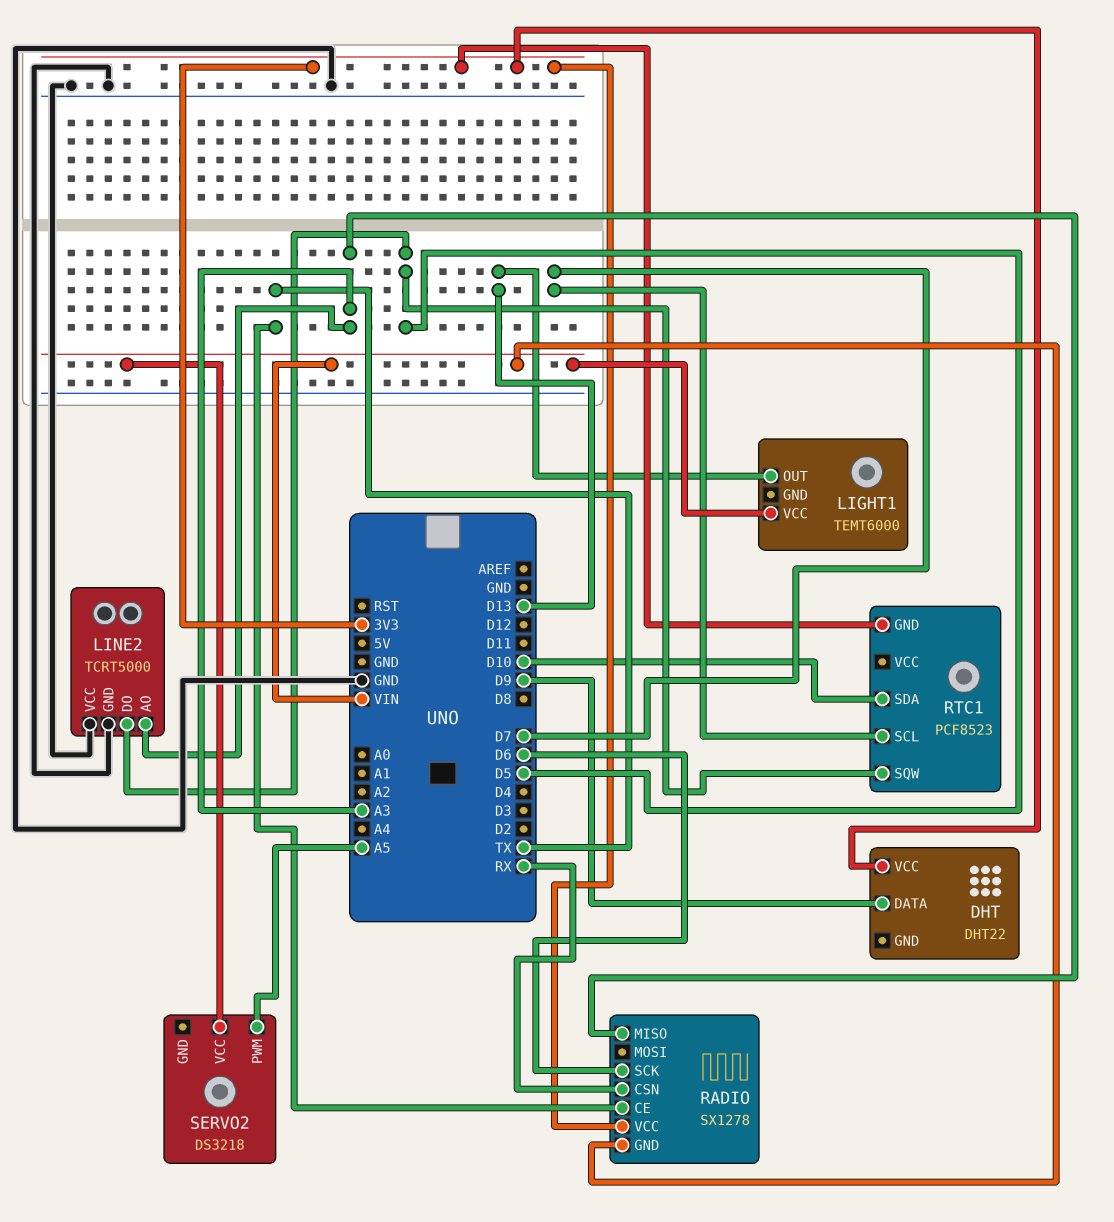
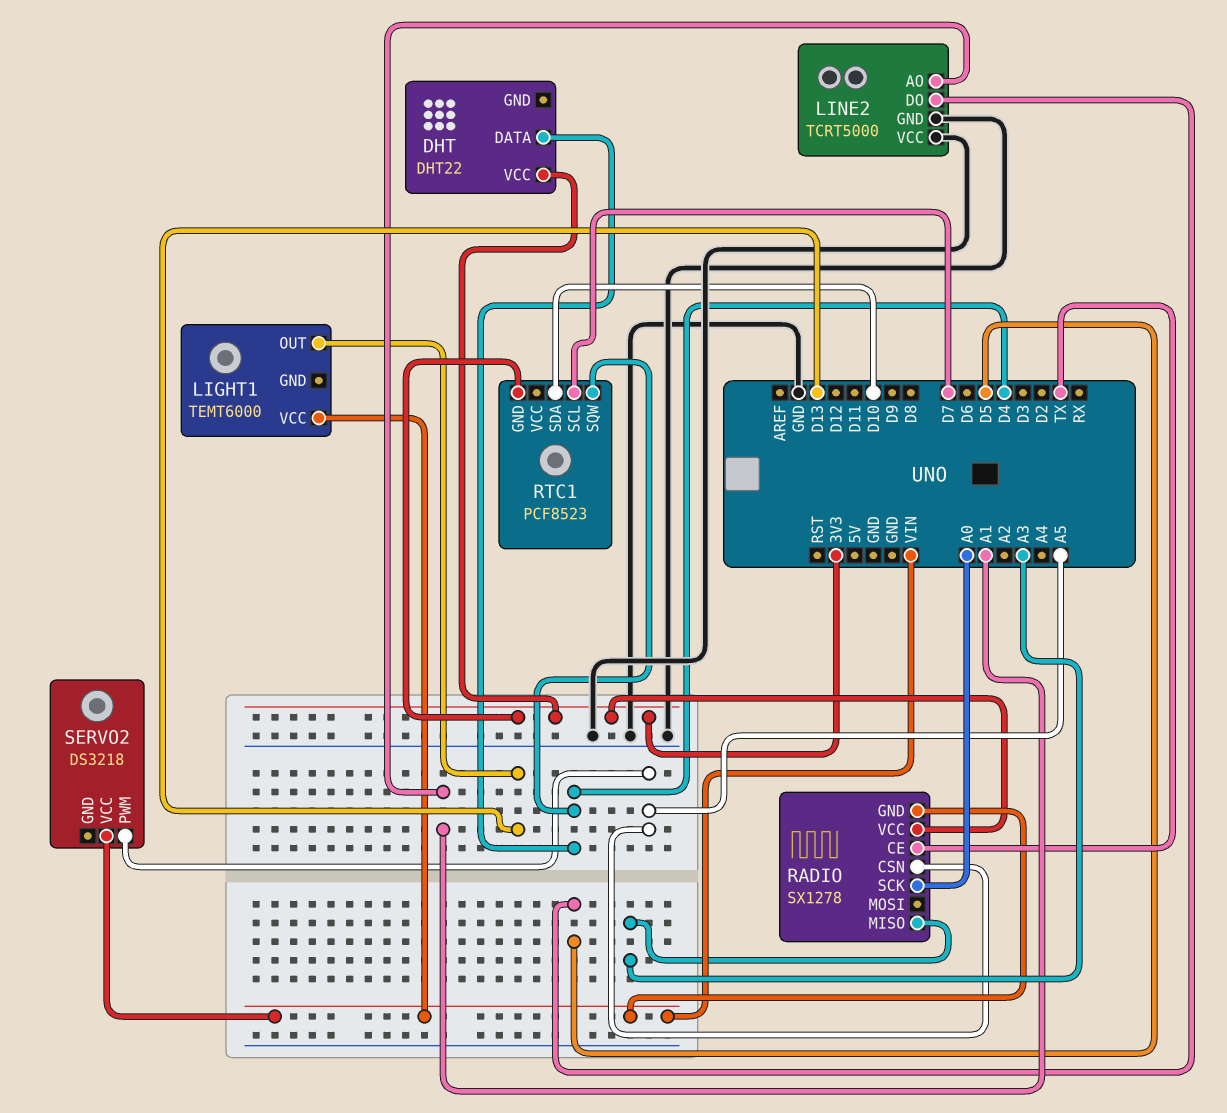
DHT pin DATA: D9 -> D4
LINE2 pin AO: A3 -> A1
RADIO pin CSN: RX -> A5
RADIO pin SCK: D6 -> A0
RTC1 pin SQW: D5 -> D4

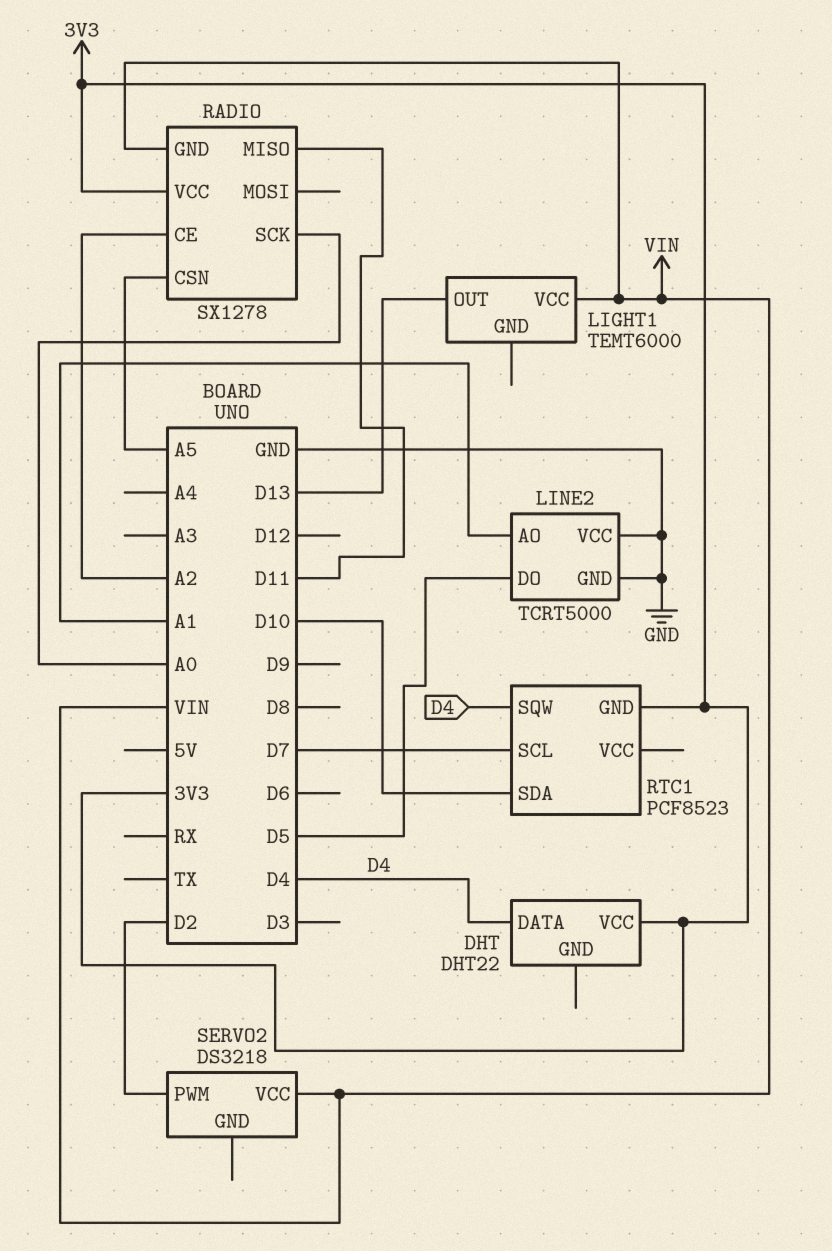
RADIO pin CE: TX -> A2
RADIO pin MISO: A3 -> D11
SERVO2 pin PWM: A5 -> D2

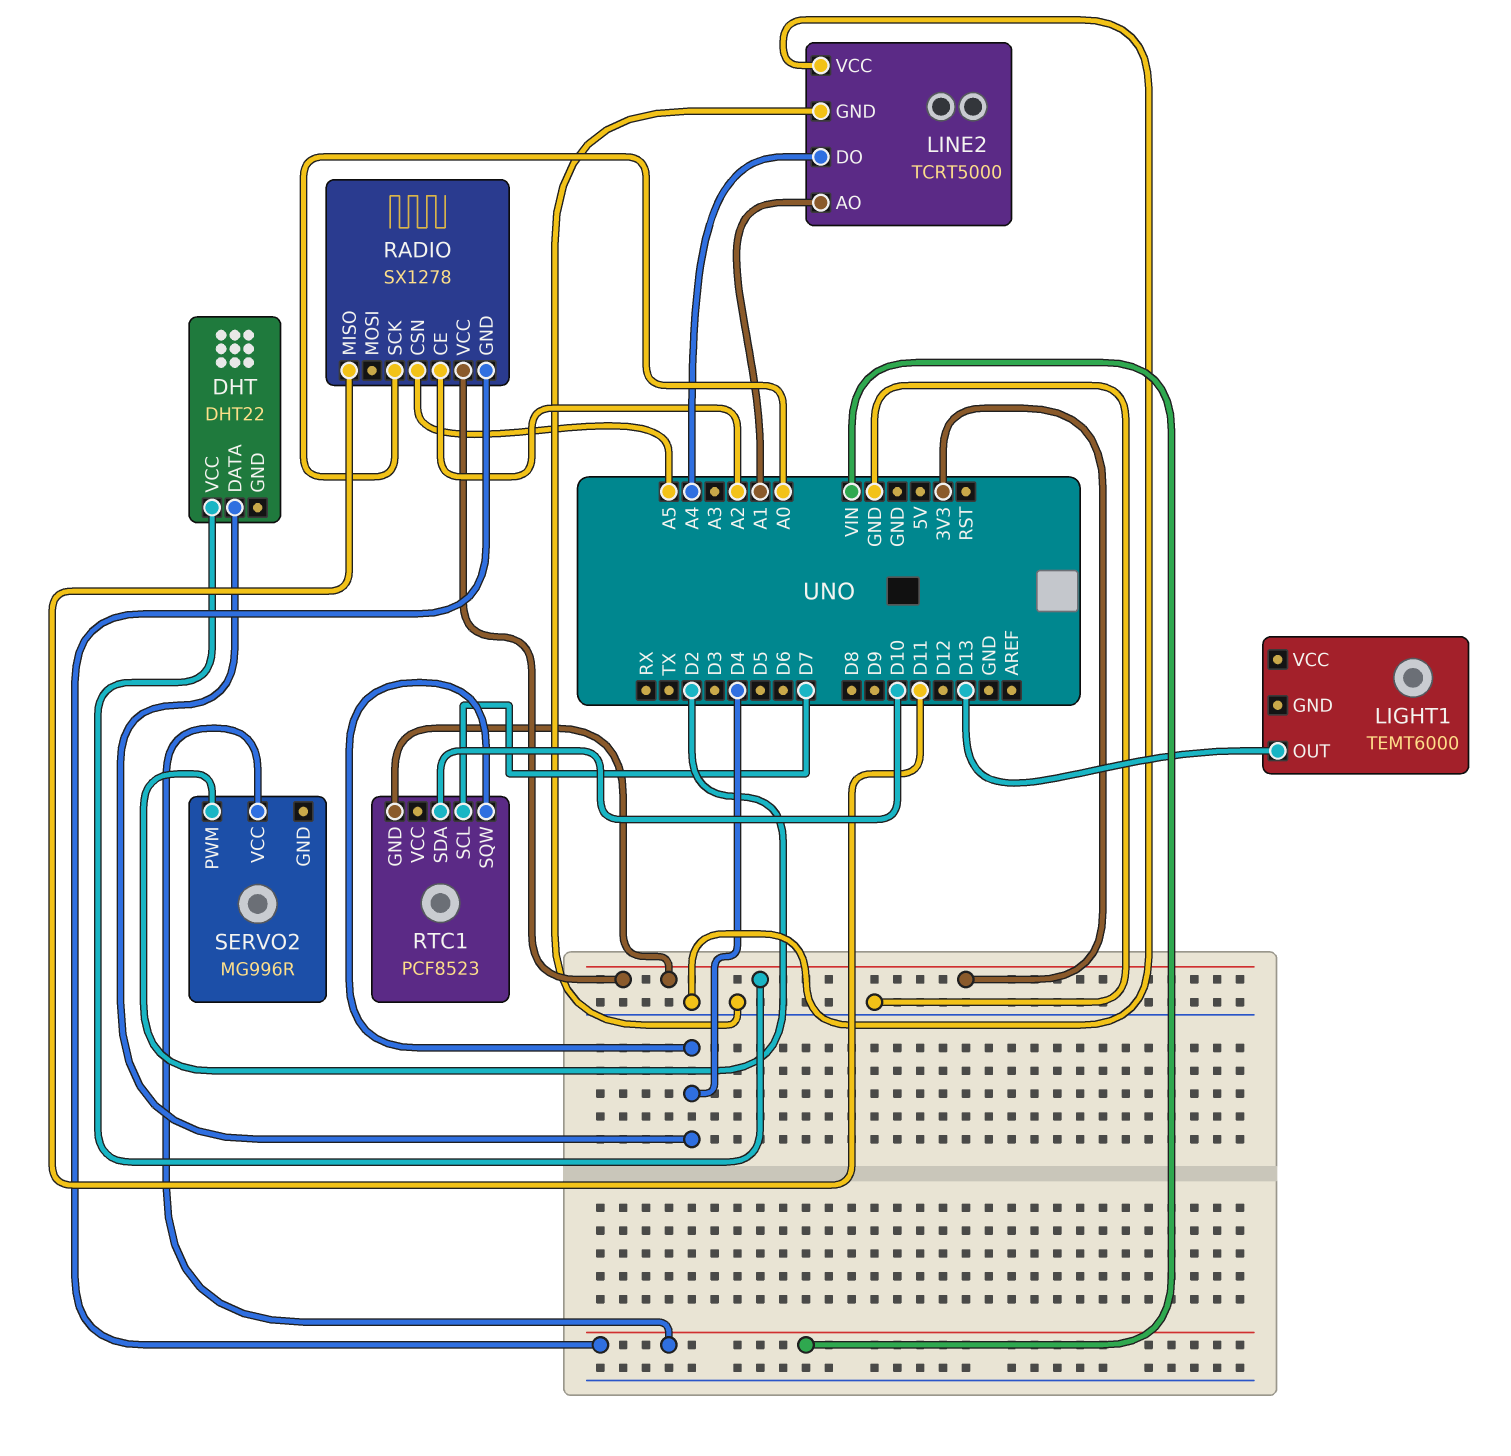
LIGHT1 pin VCC: VIN -> none
LINE2 pin DO: D5 -> A4
SERVO2: DS3218 -> MG996R

